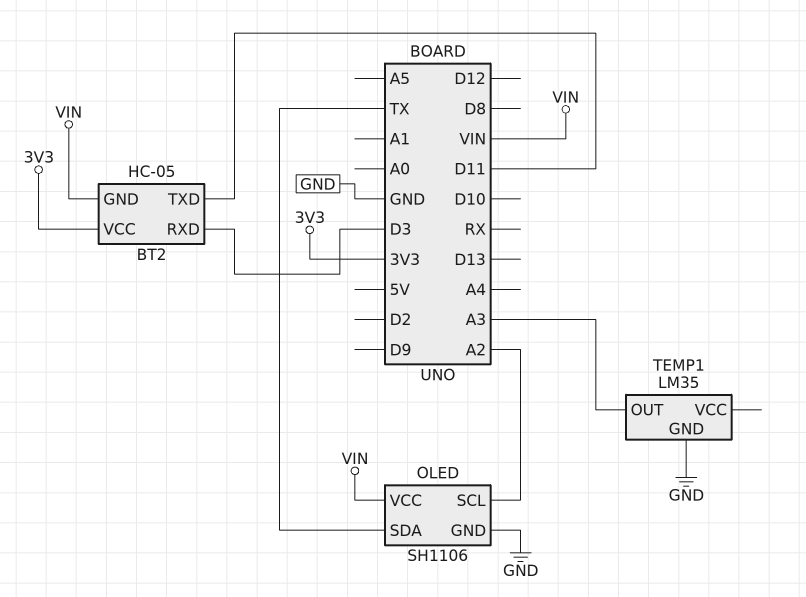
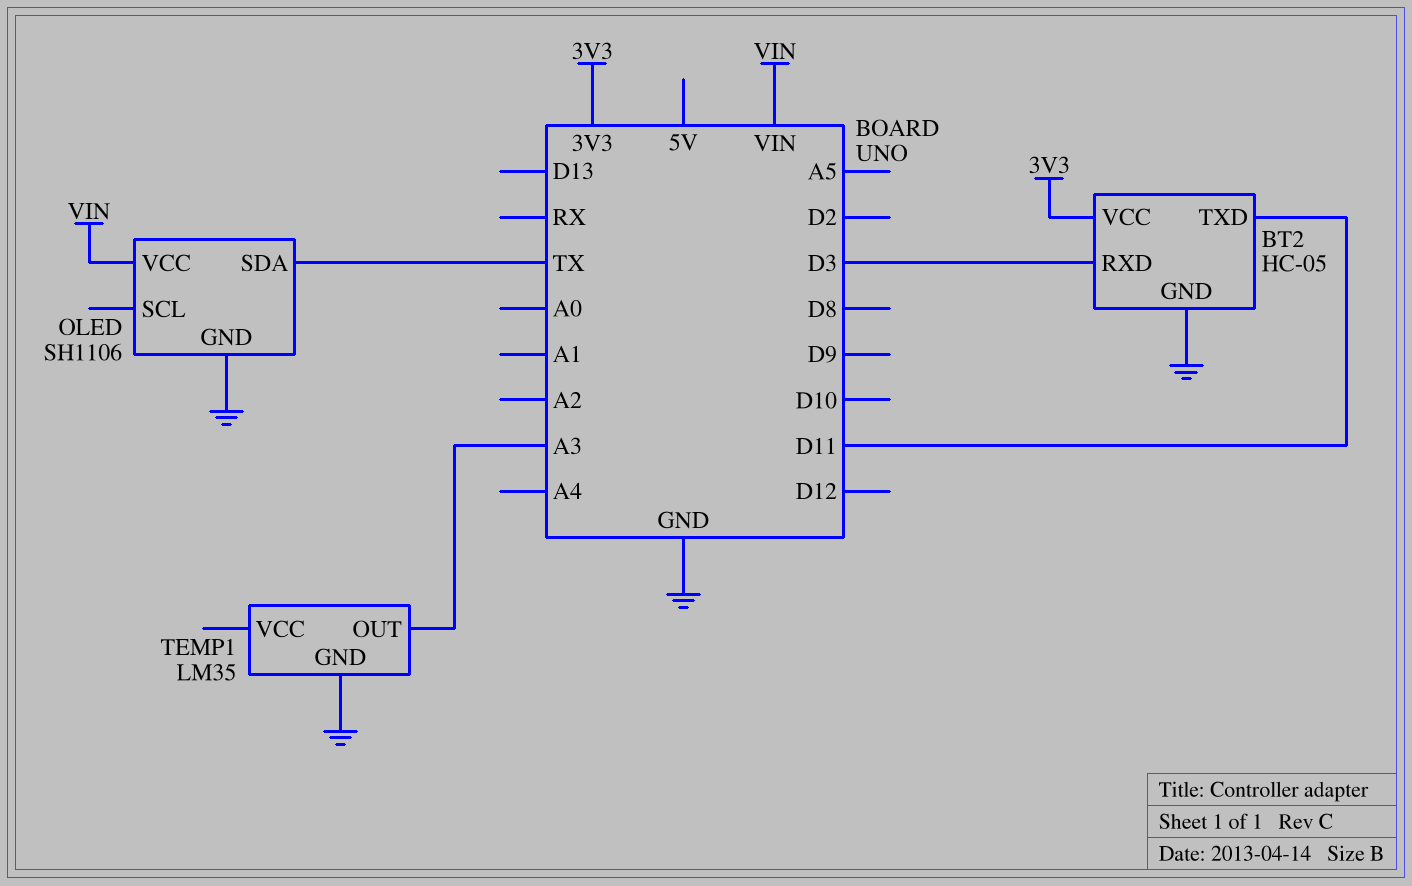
BT2 pin GND: VIN -> GND
OLED pin SCL: A2 -> none

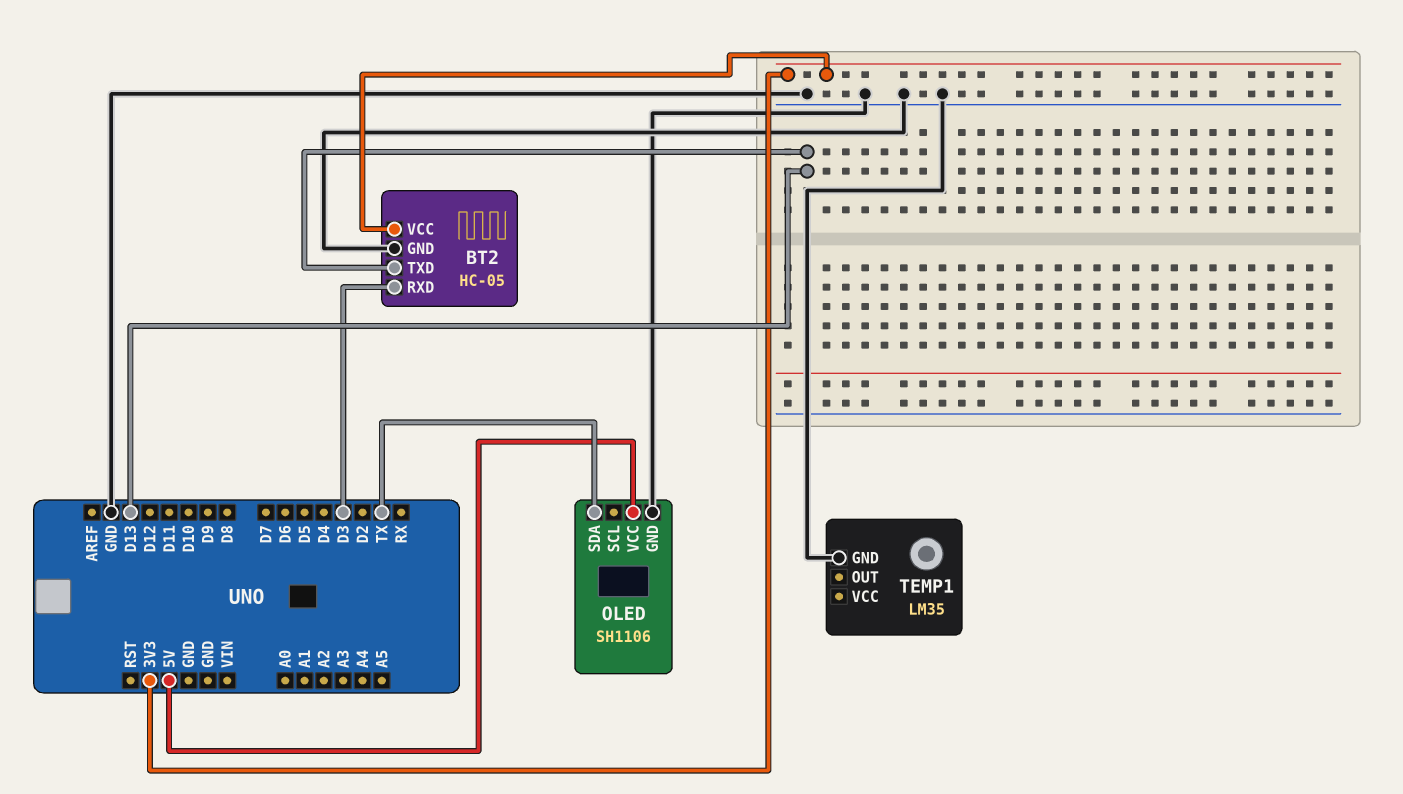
BT2 pin TXD: D11 -> D13
OLED pin VCC: VIN -> 5V
TEMP1 pin OUT: A3 -> none

